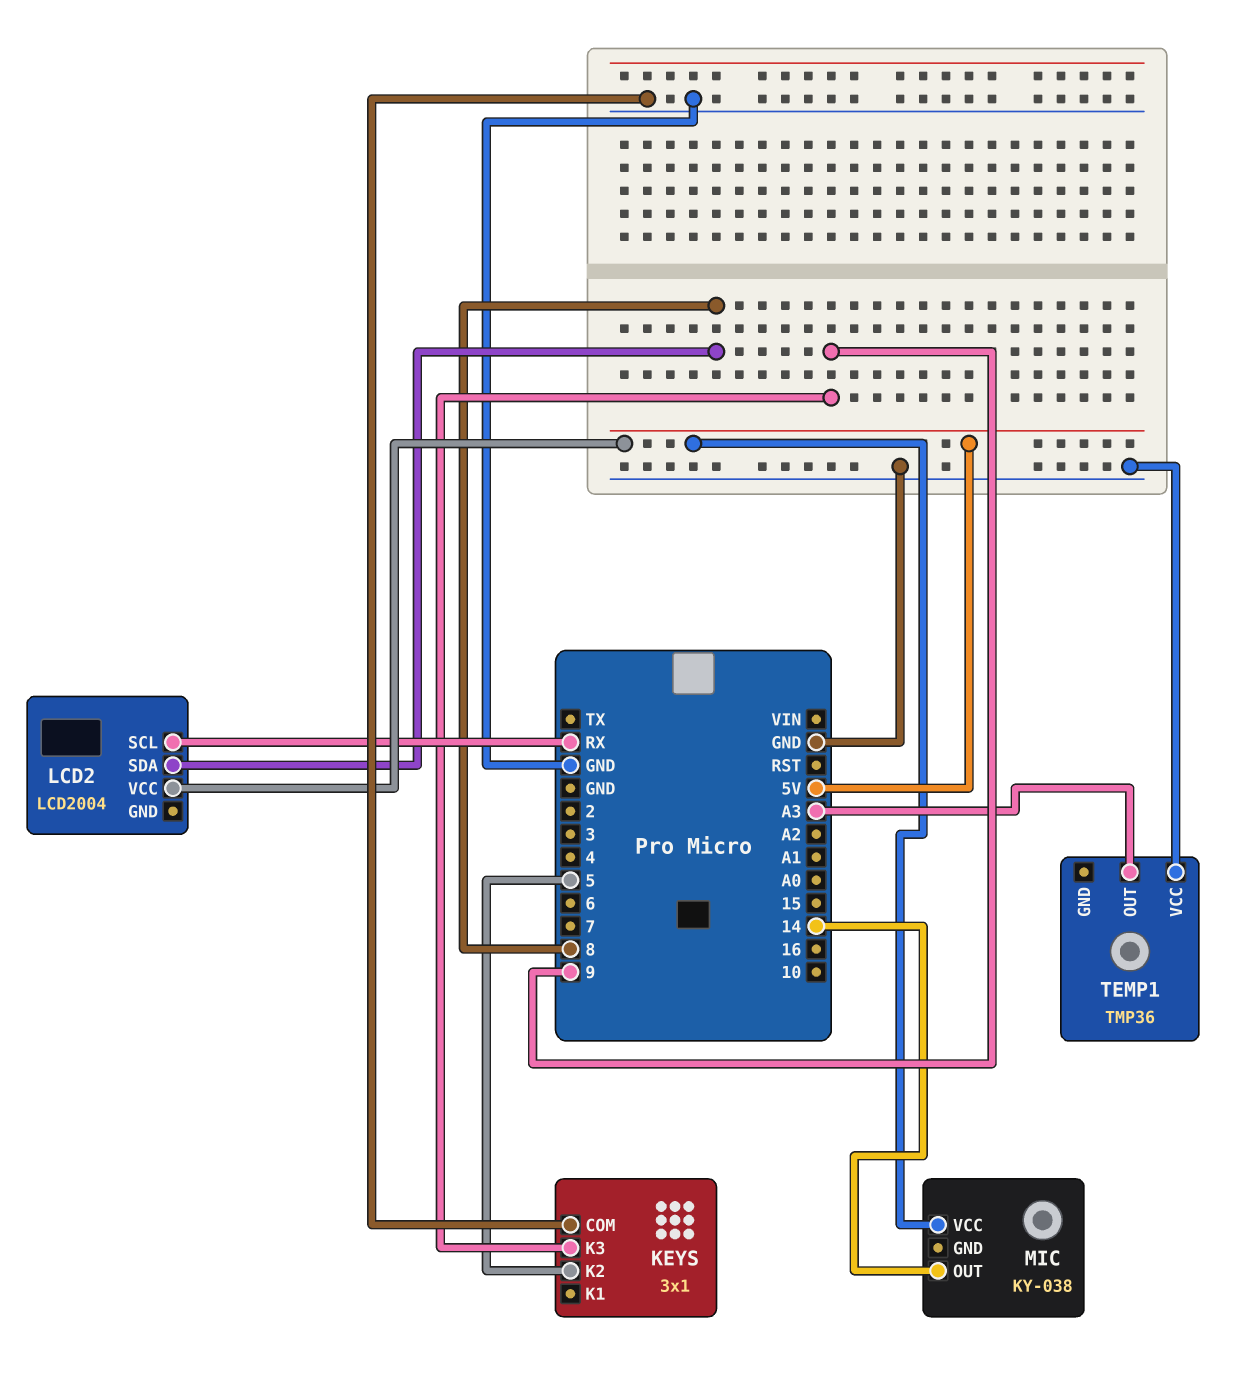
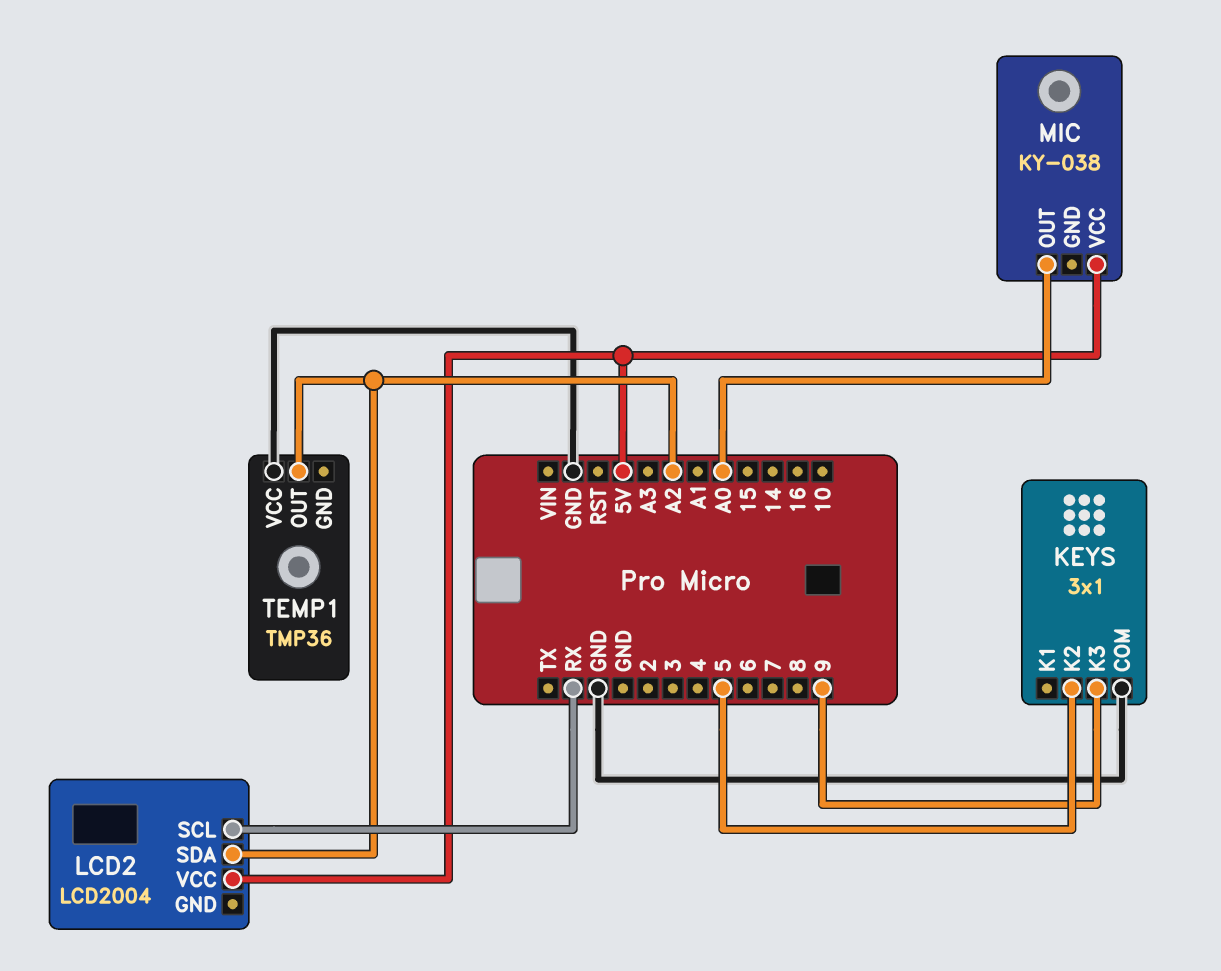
LCD2 pin SDA: 8 -> A2
MIC pin OUT: 14 -> A0
TEMP1 pin OUT: A3 -> A2

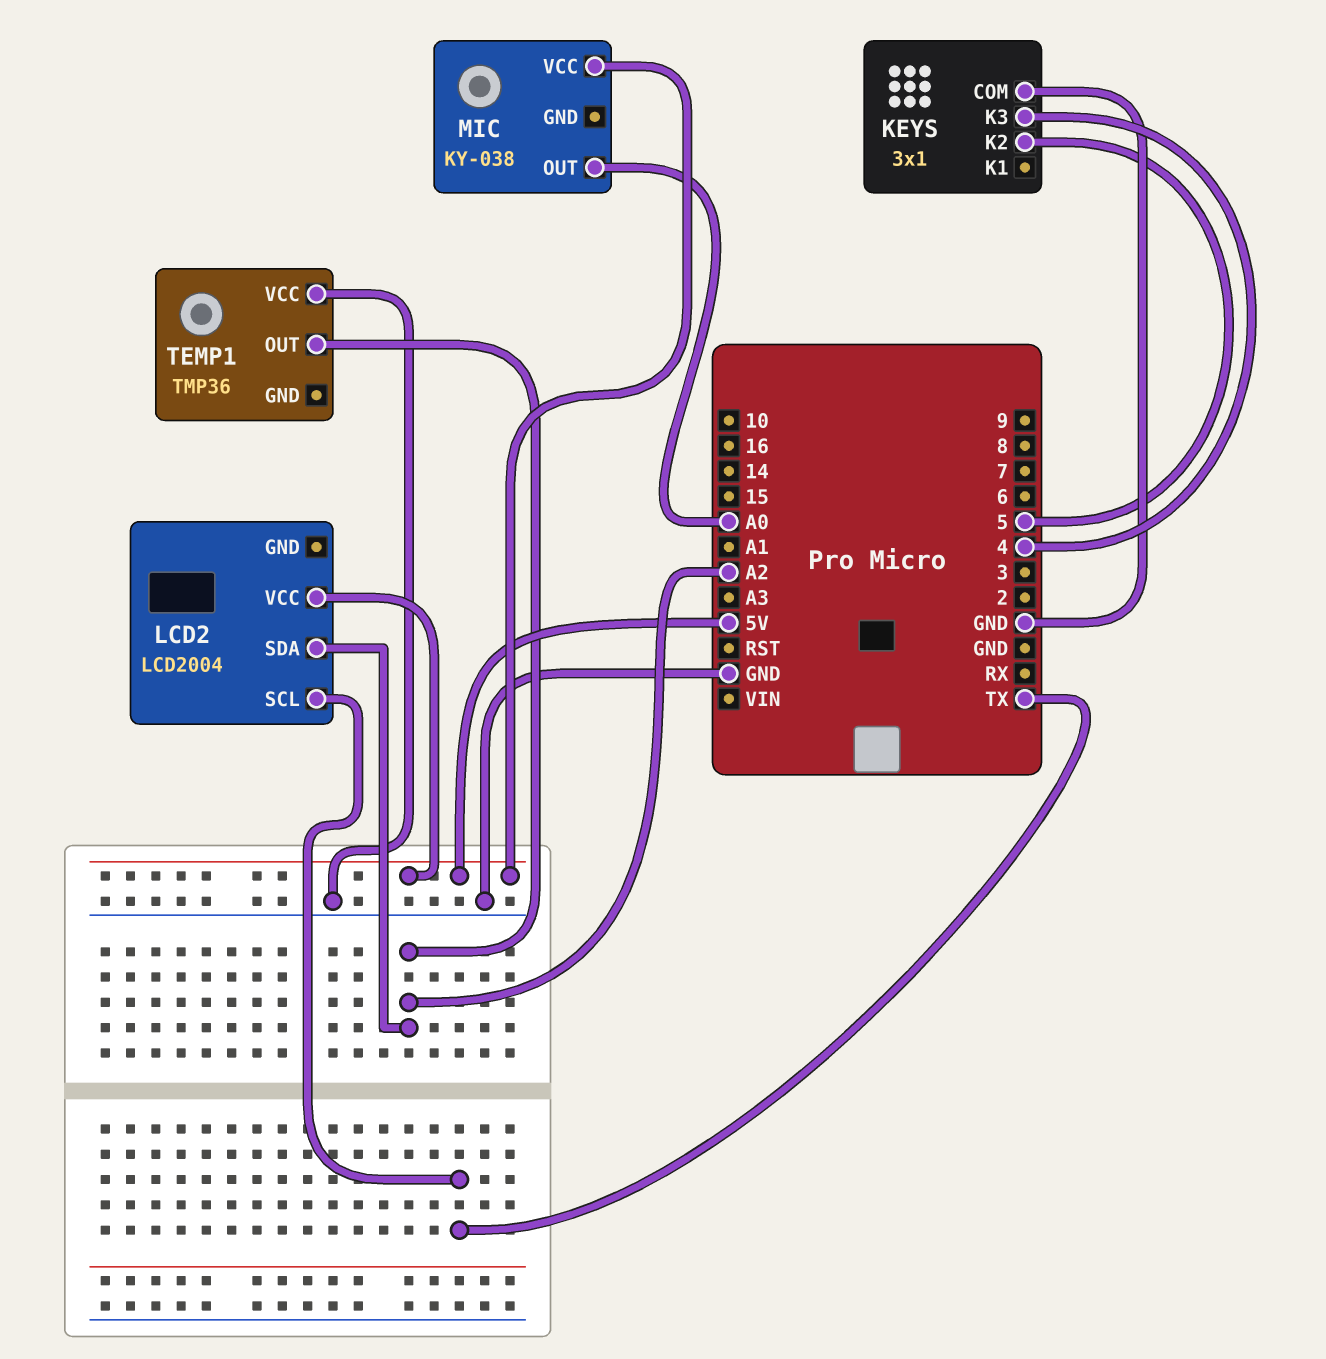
KEYS pin K3: 9 -> 4
LCD2 pin SCL: RX -> TX

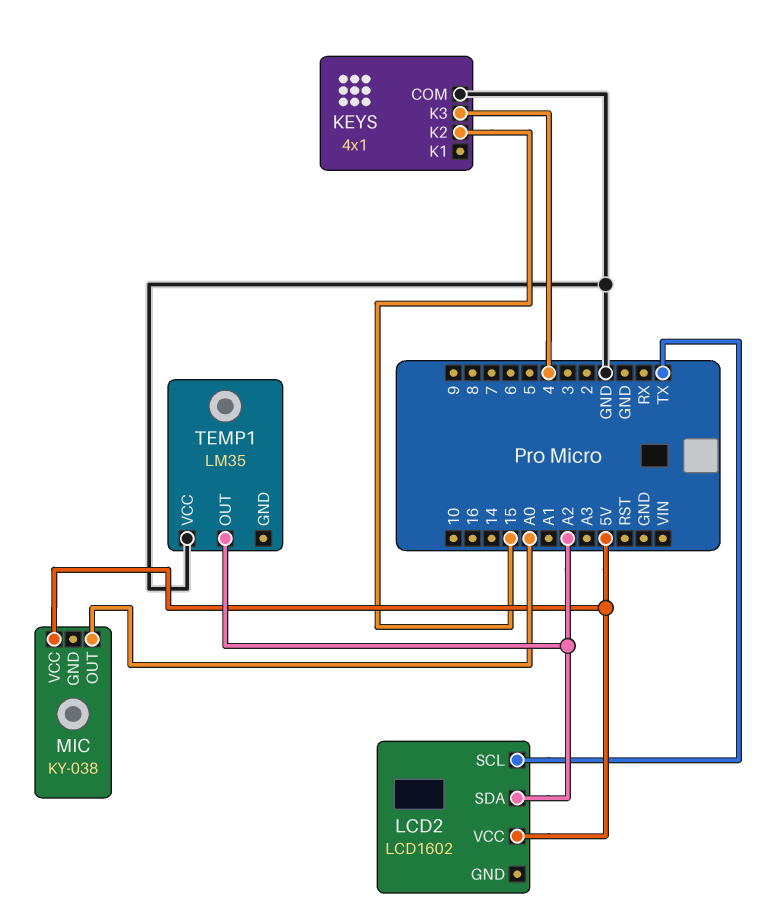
KEYS: 3x1 -> 4x1
KEYS pin K2: 5 -> 15
LCD2: LCD2004 -> LCD1602
TEMP1: TMP36 -> LM35

